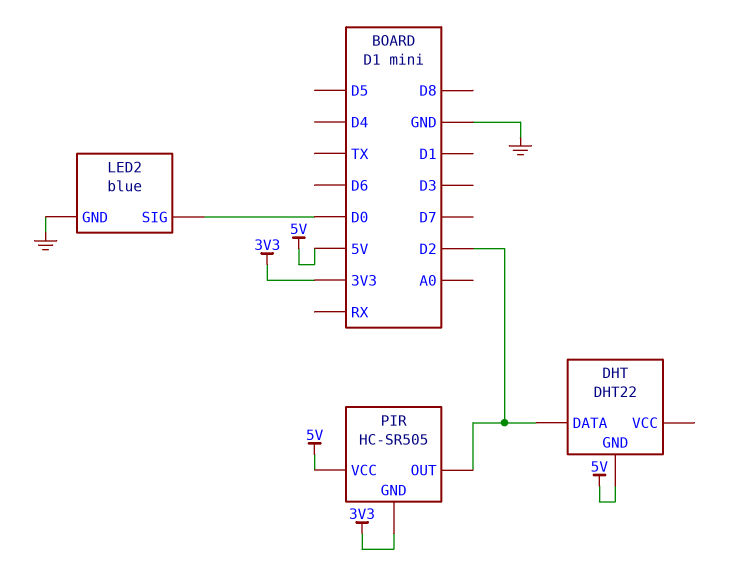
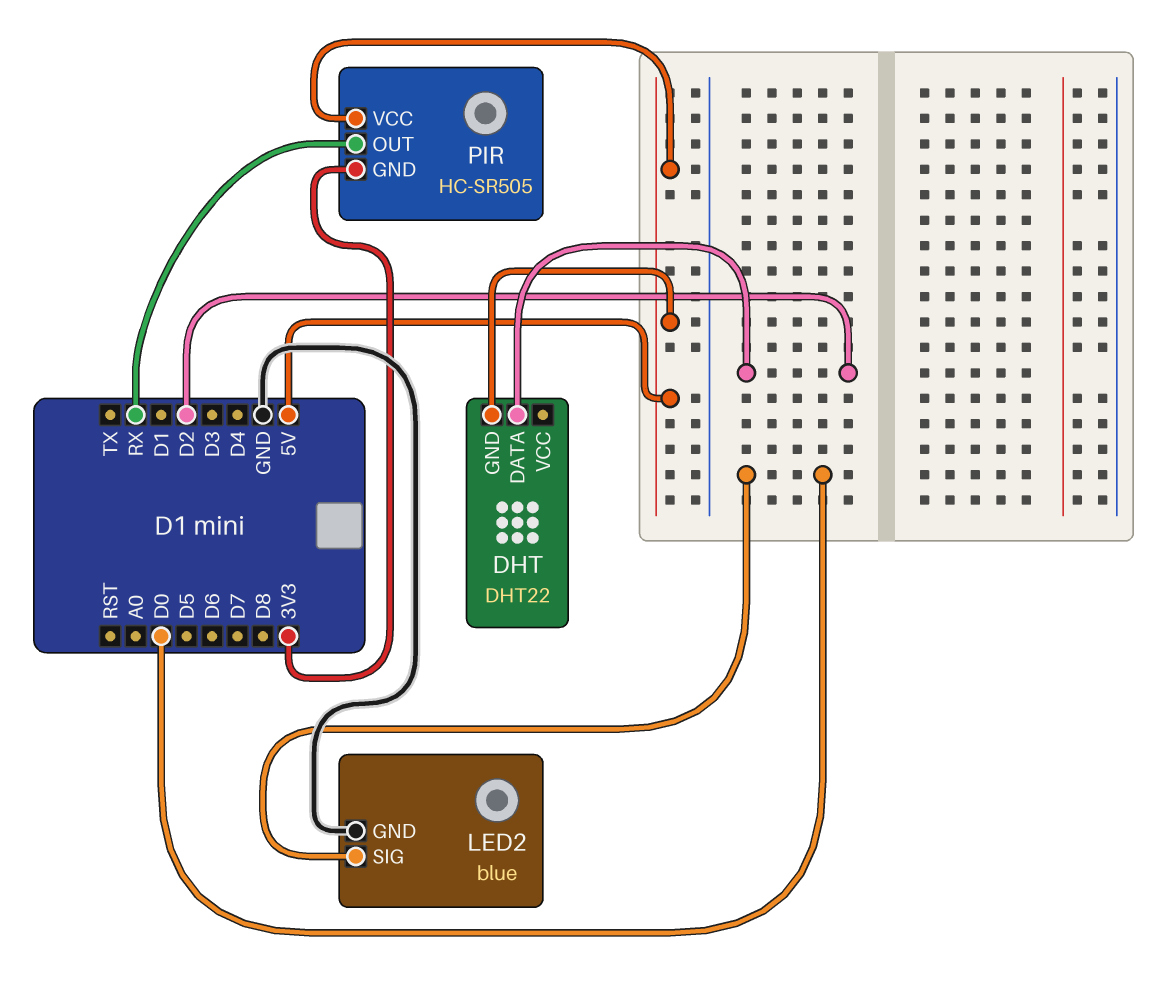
PIR pin OUT: D2 -> RX

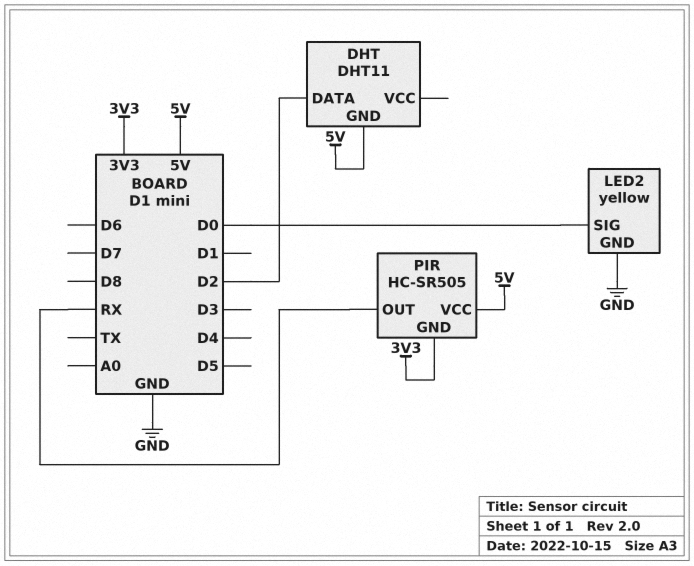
DHT: DHT22 -> DHT11
LED2: blue -> yellow

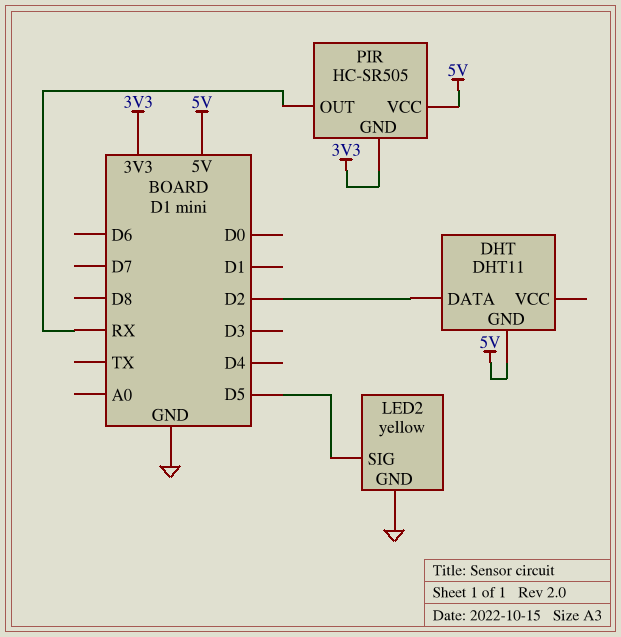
LED2 pin SIG: D0 -> D5

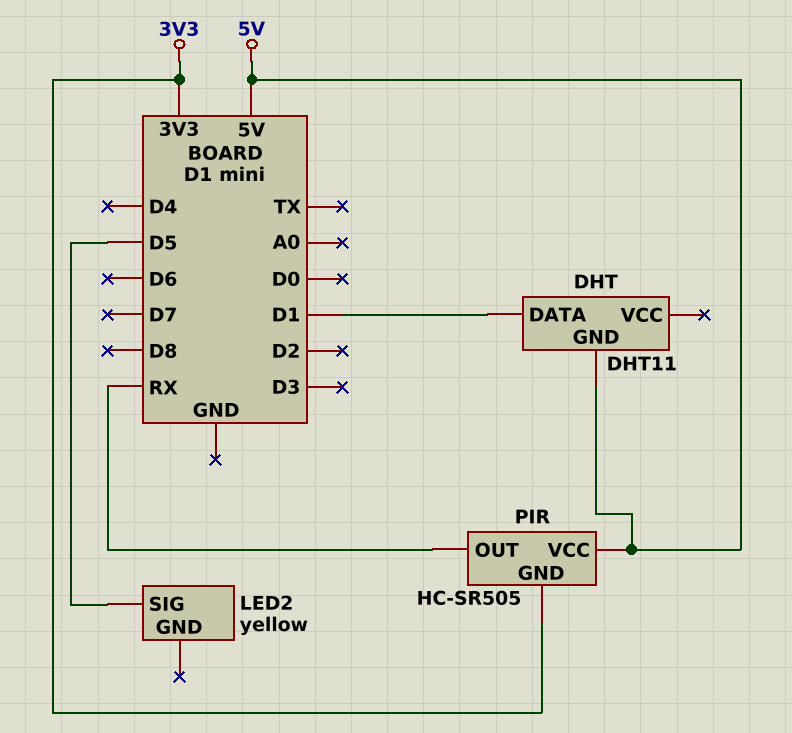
DHT pin DATA: D2 -> D1
LED2 pin GND: GND -> none

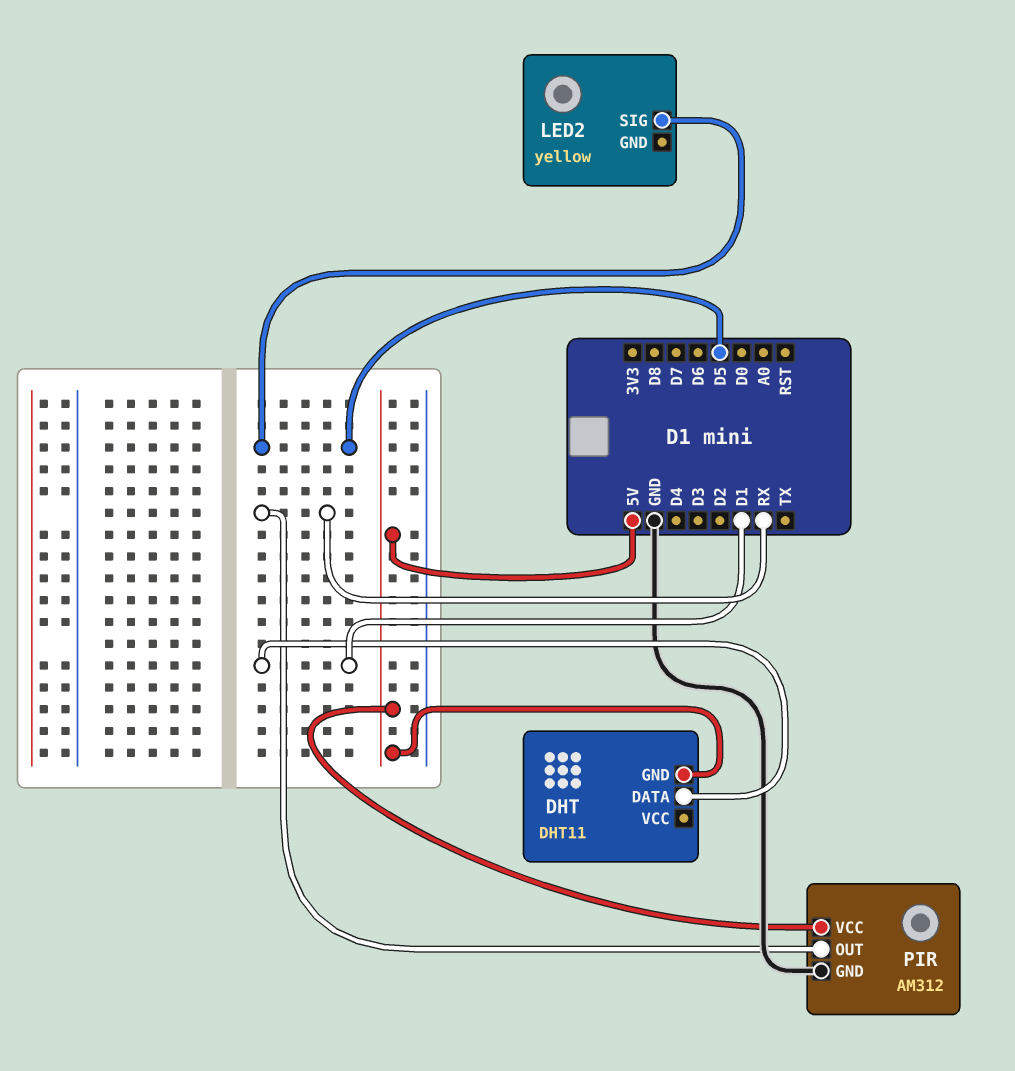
PIR: HC-SR505 -> AM312
PIR pin GND: 3V3 -> GND

